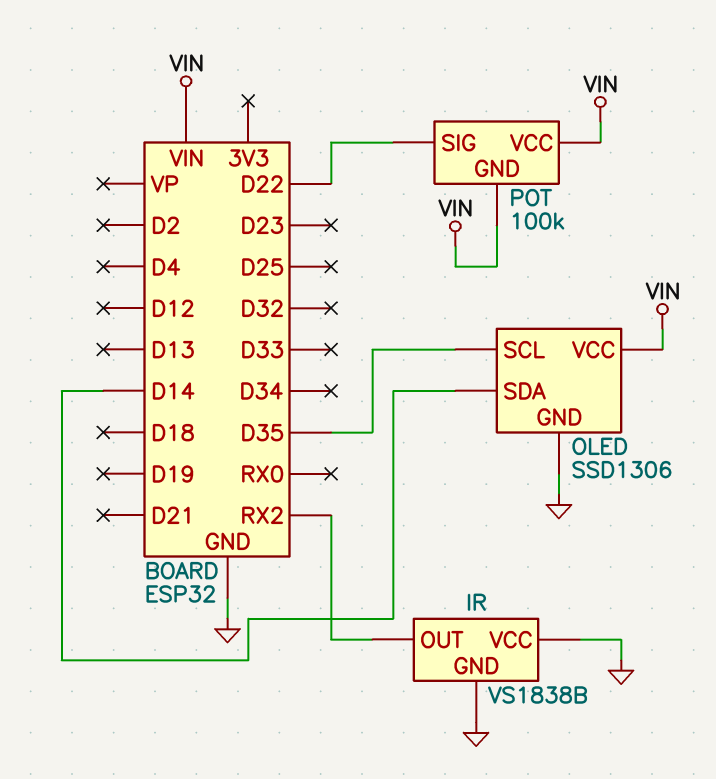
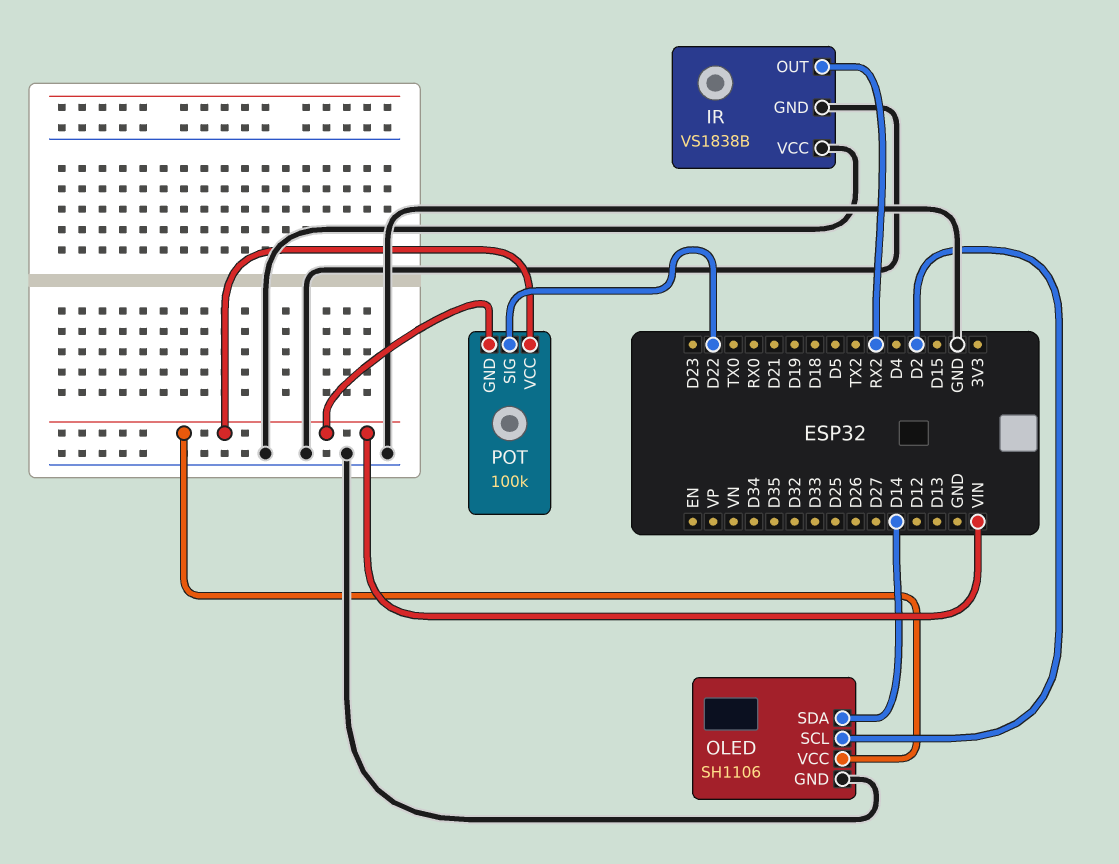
OLED: SSD1306 -> SH1106
OLED pin SCL: D35 -> D2

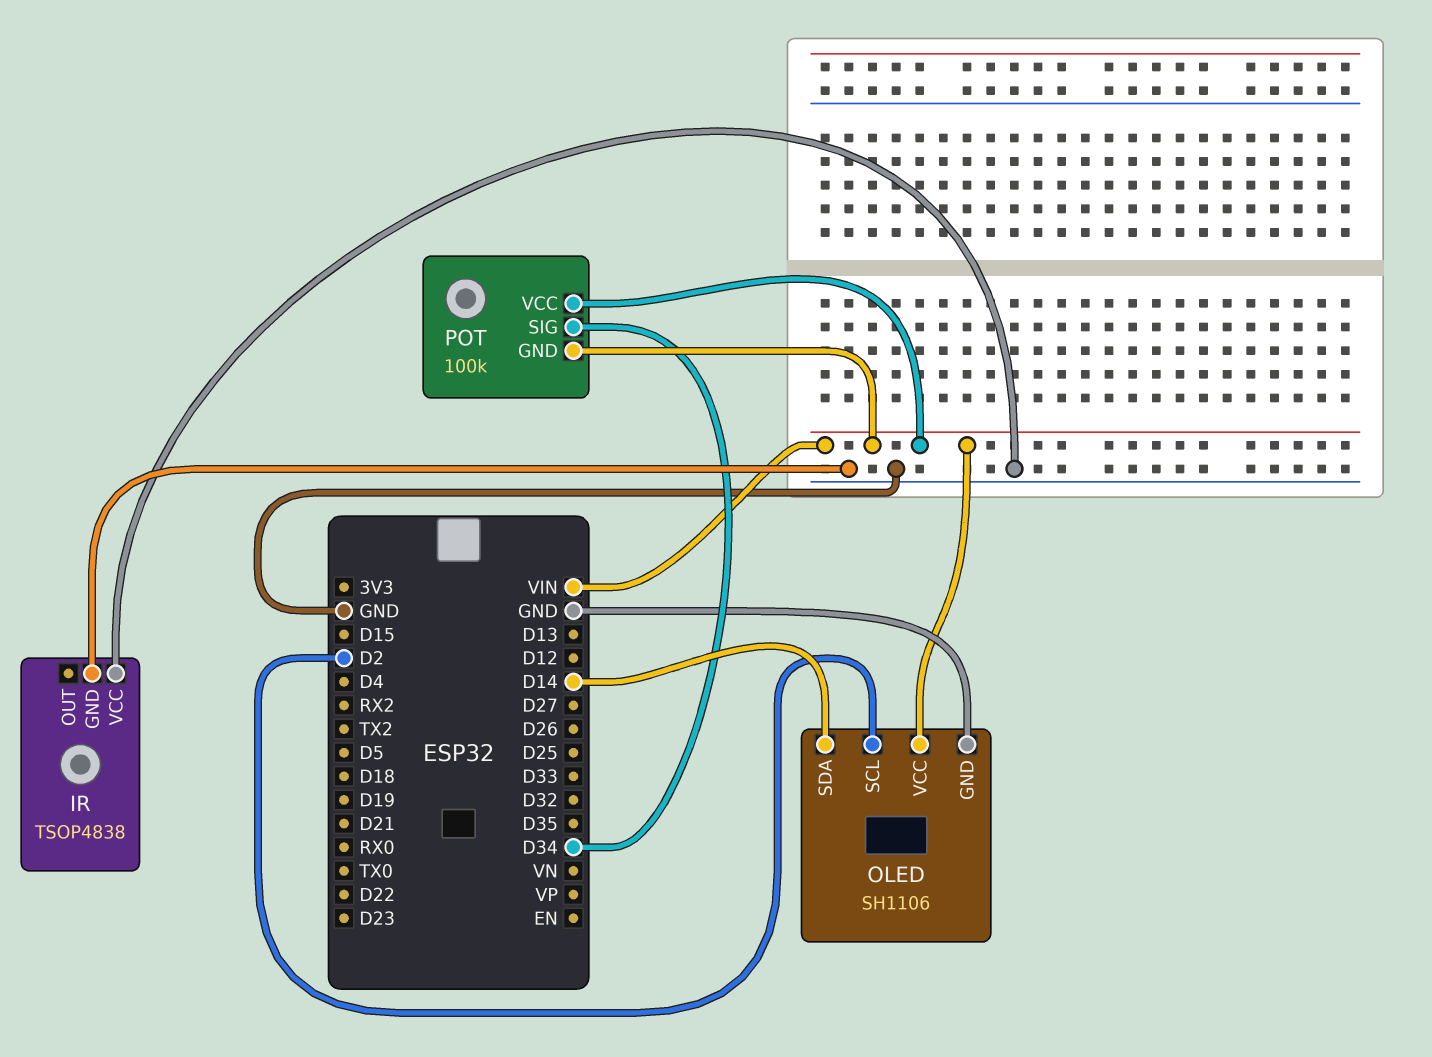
IR: VS1838B -> TSOP4838
IR pin OUT: RX2 -> none
POT pin SIG: D22 -> D34

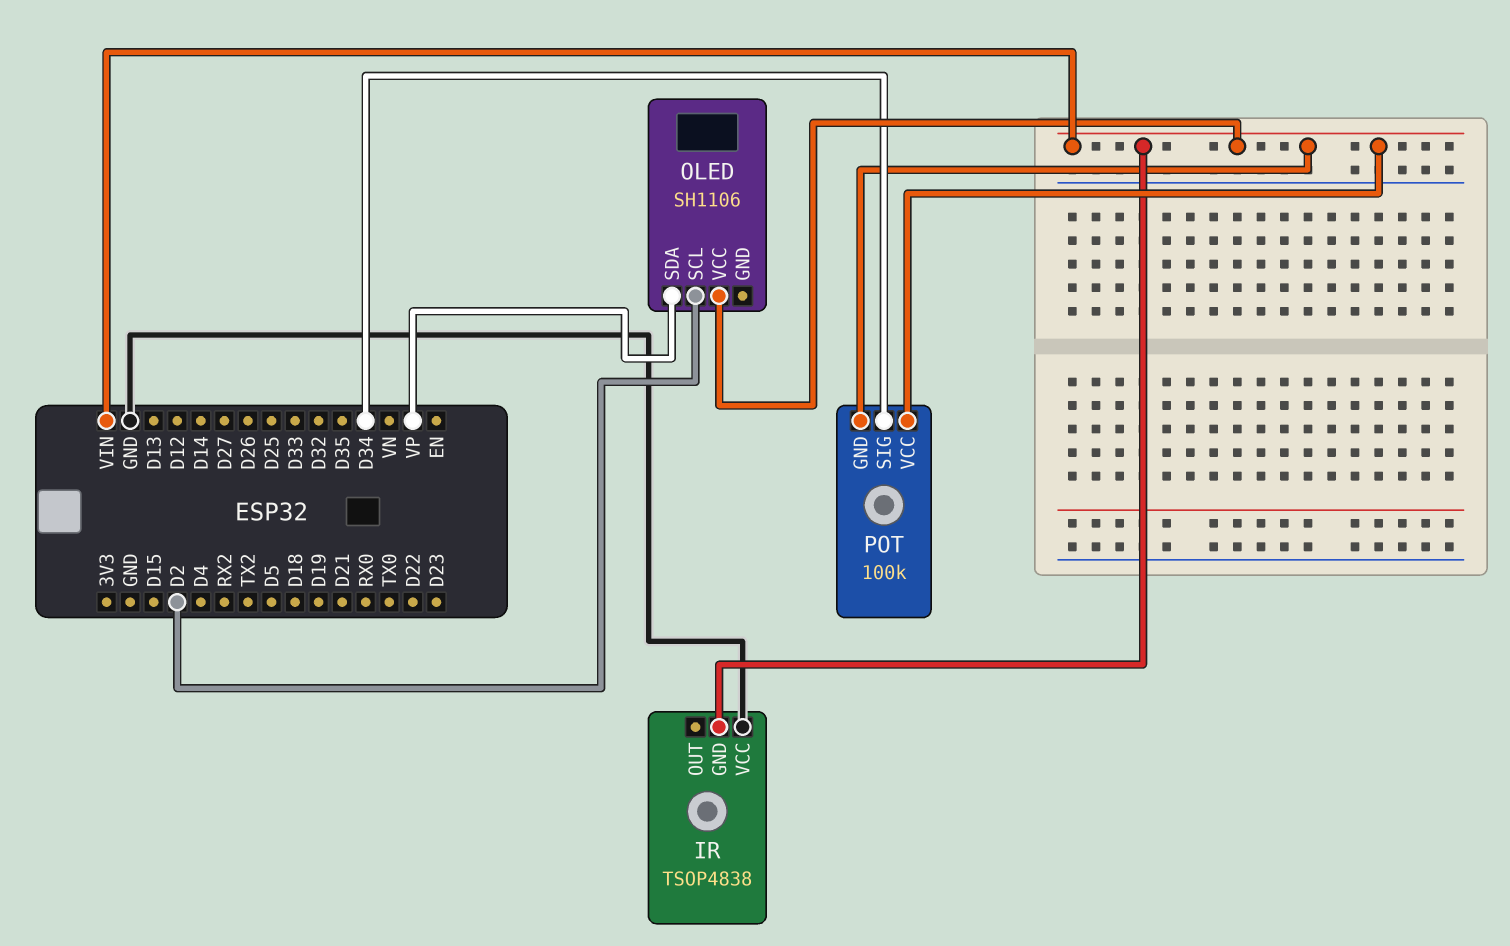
IR pin GND: GND -> VIN
OLED pin GND: GND -> none
OLED pin SDA: D14 -> VP

